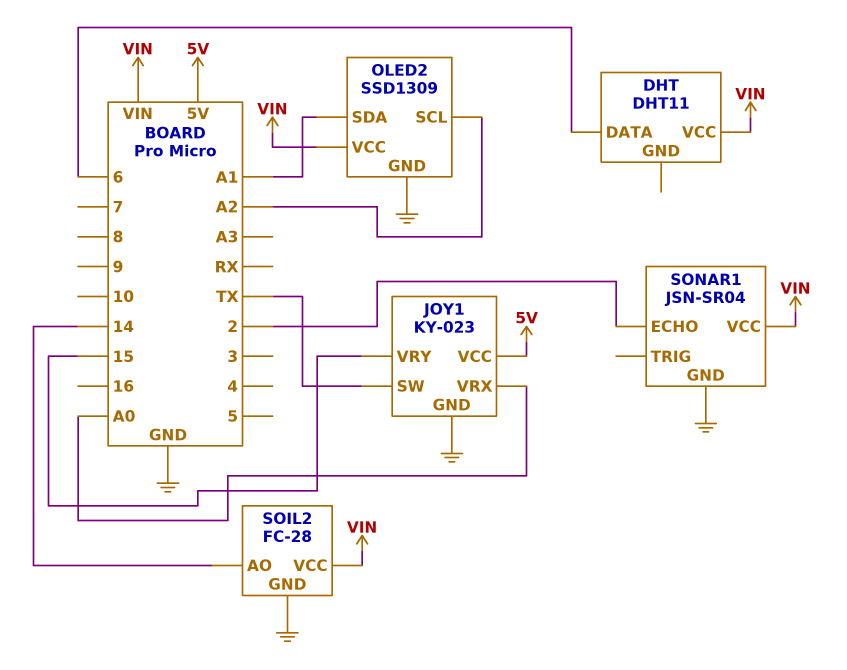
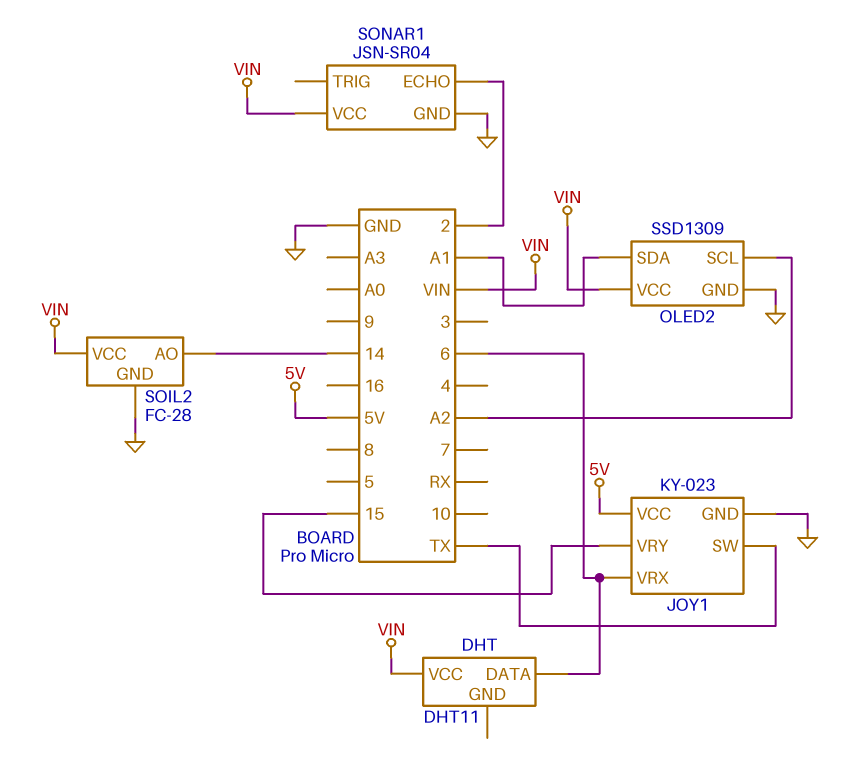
JOY1 pin VRX: A0 -> 6

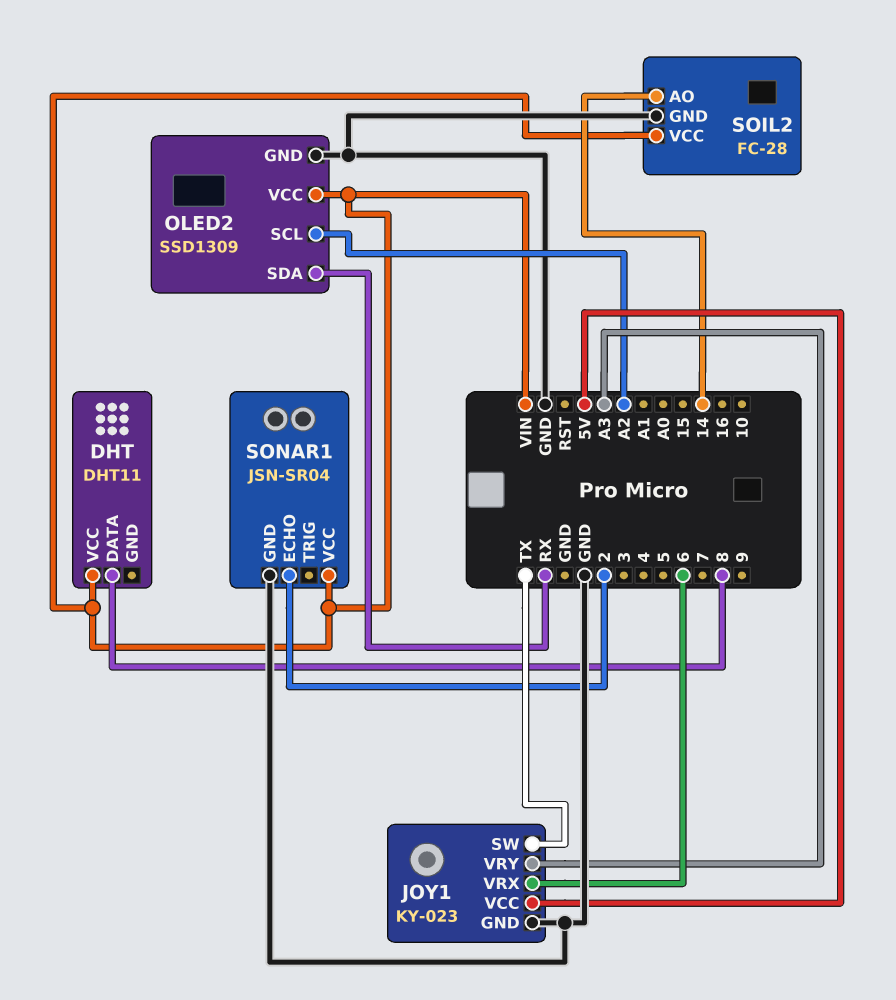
DHT pin DATA: 6 -> 8
JOY1 pin VRY: 15 -> A3
OLED2 pin SDA: A1 -> RX

